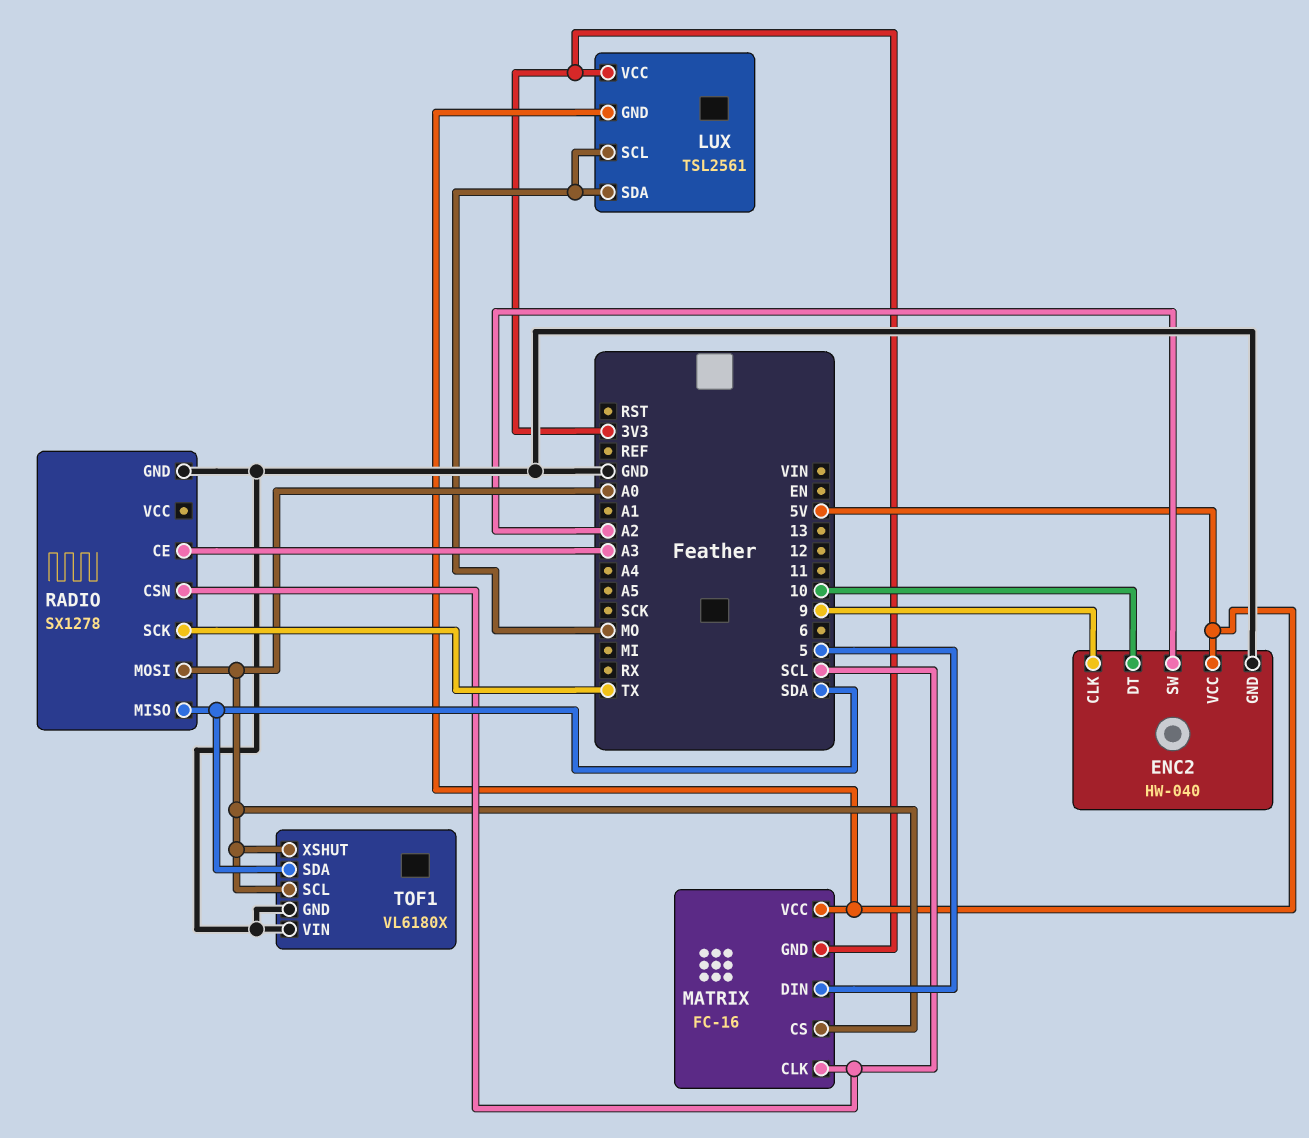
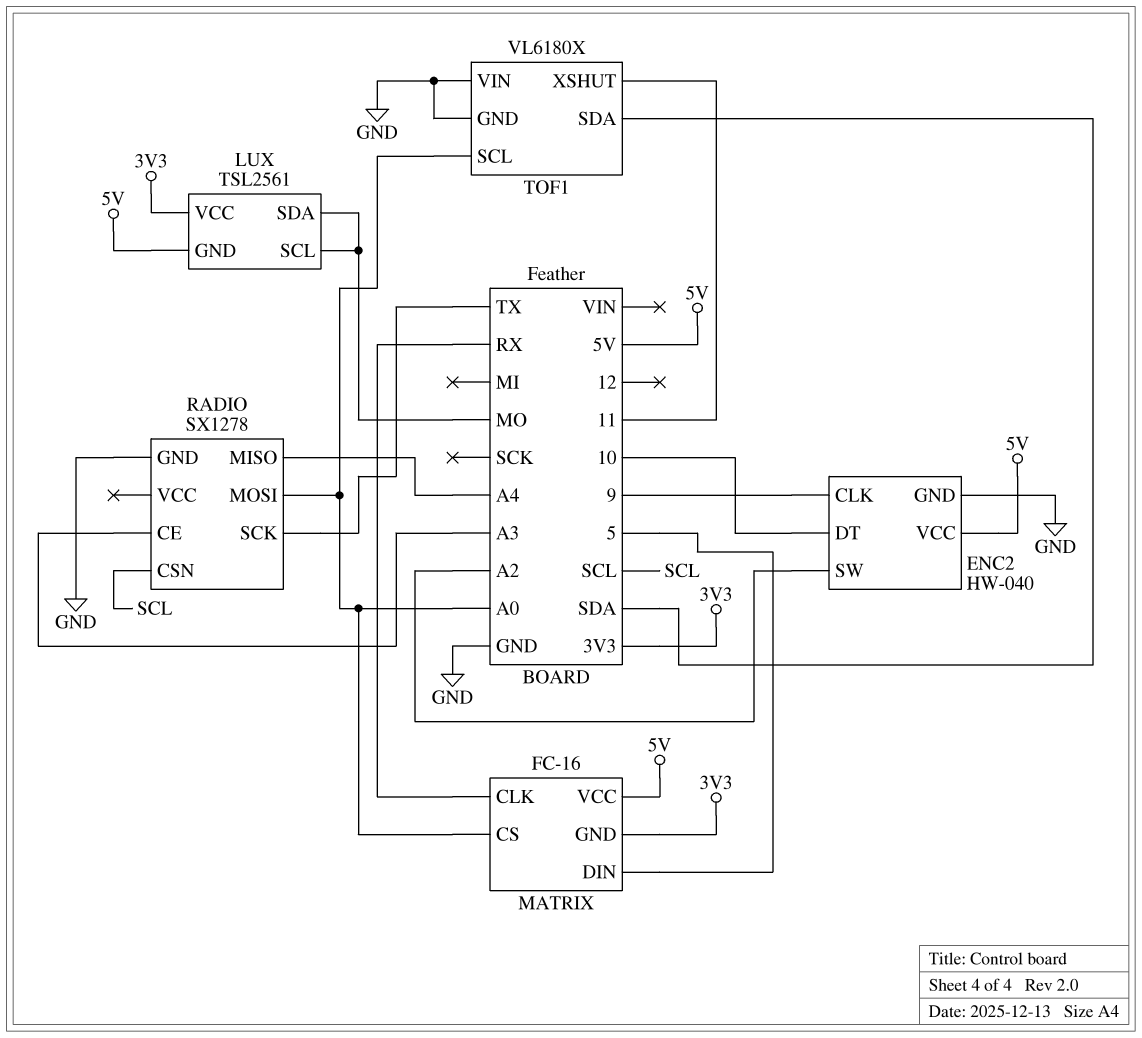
MATRIX pin CLK: SCL -> RX
RADIO pin MISO: SDA -> A4
TOF1 pin XSHUT: A0 -> 11

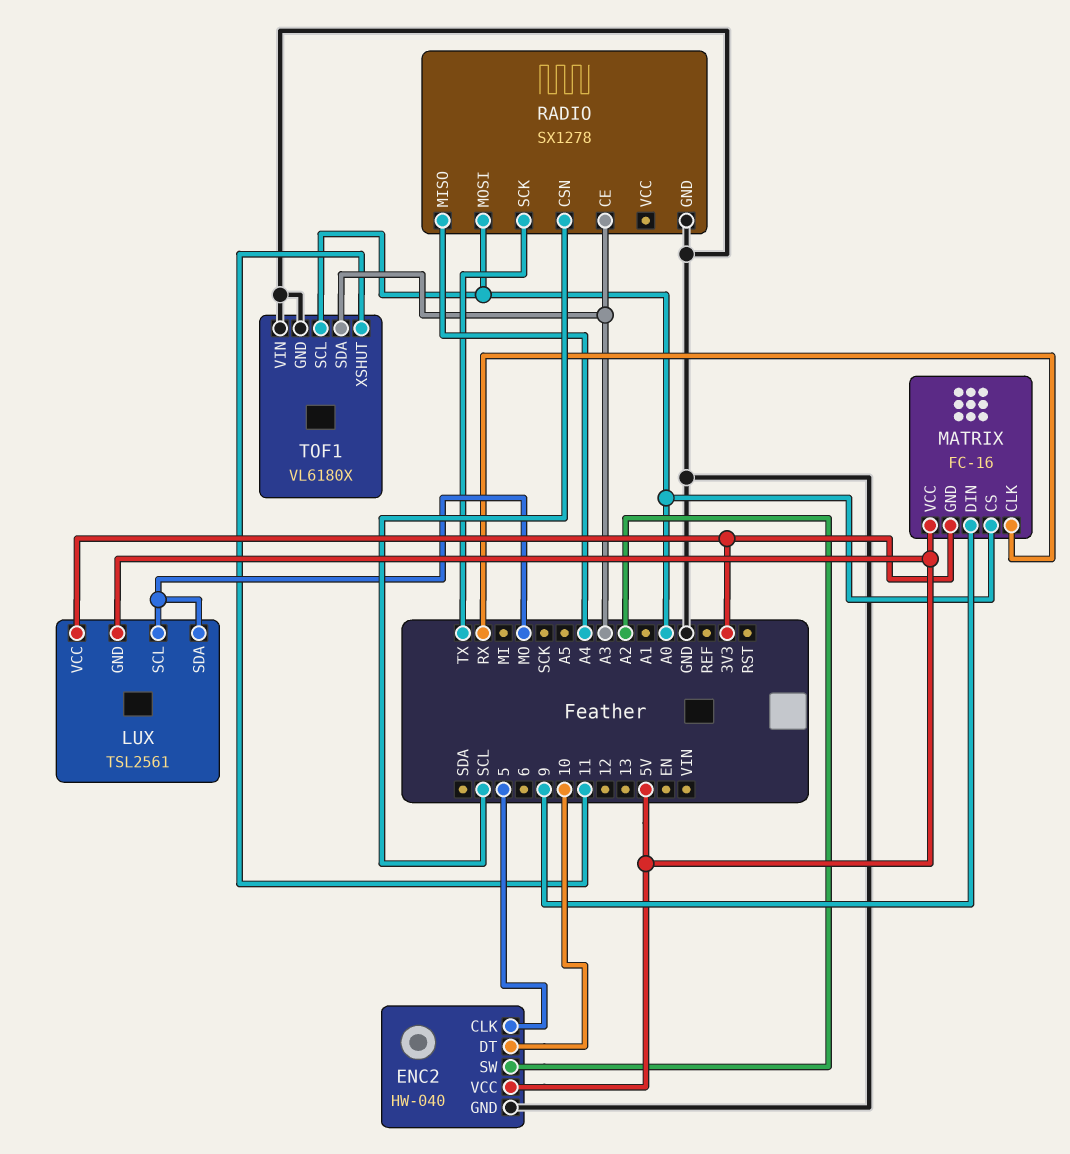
ENC2 pin CLK: 9 -> 5
MATRIX pin DIN: 5 -> 9
TOF1 pin SDA: SDA -> A3

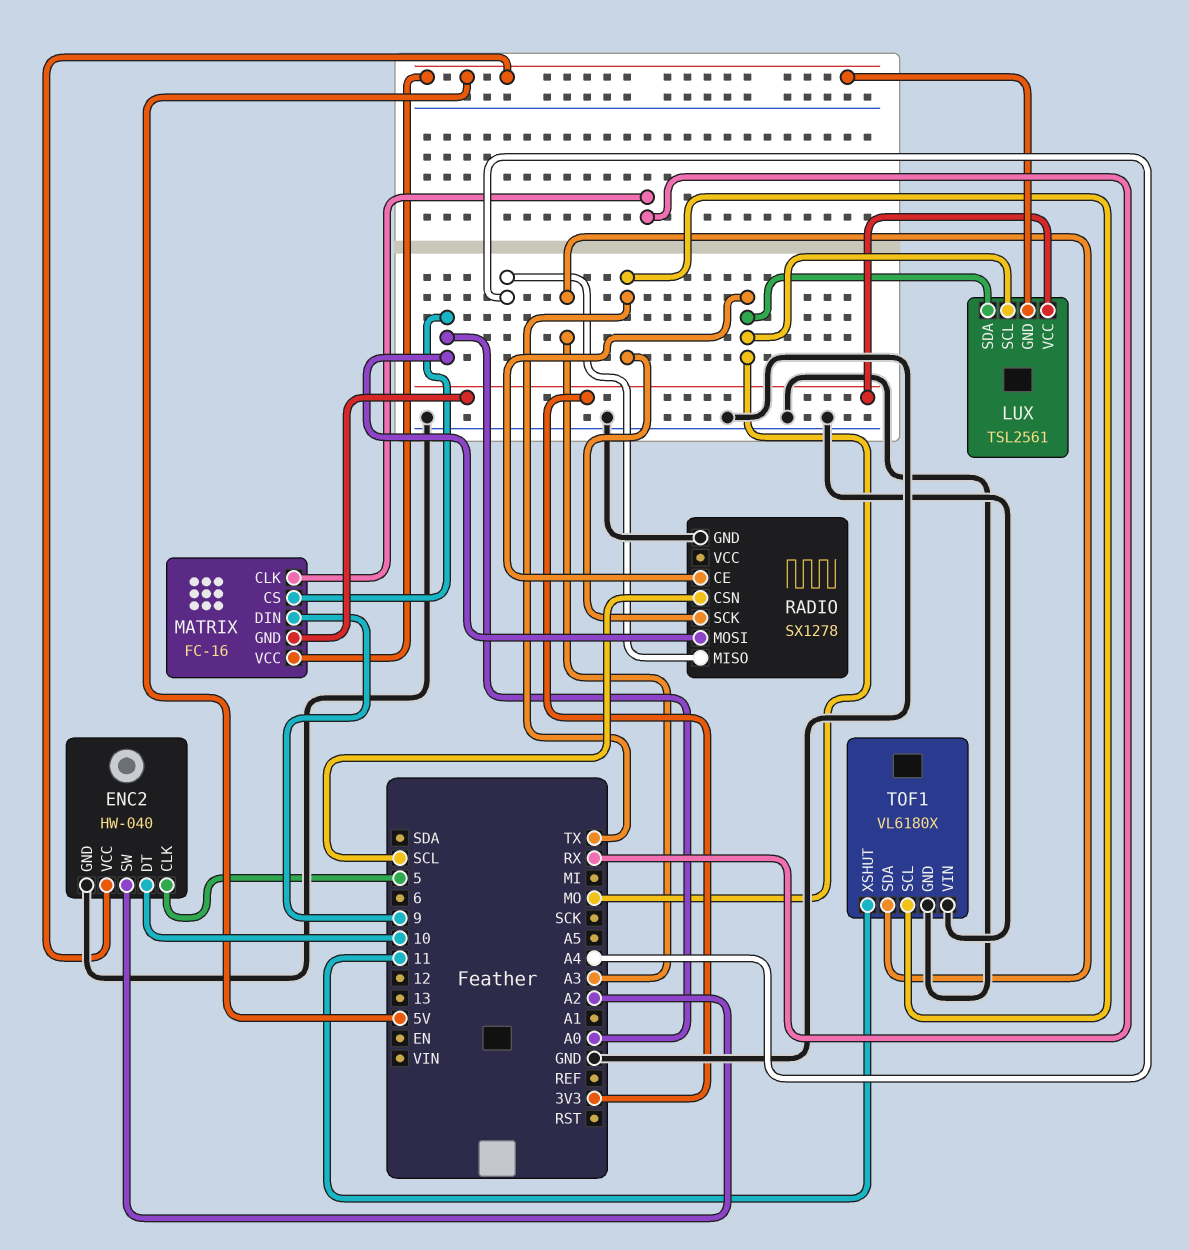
RADIO pin CE: A3 -> MO
TOF1 pin SCL: A0 -> TX

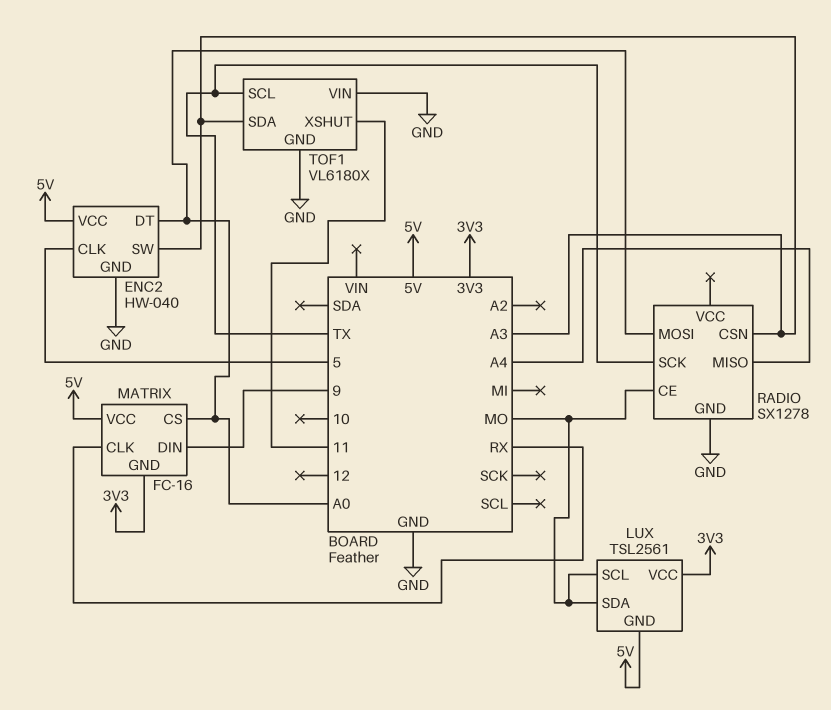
ENC2 pin DT: 10 -> A0
ENC2 pin SW: A2 -> A3
RADIO pin CSN: SCL -> A3

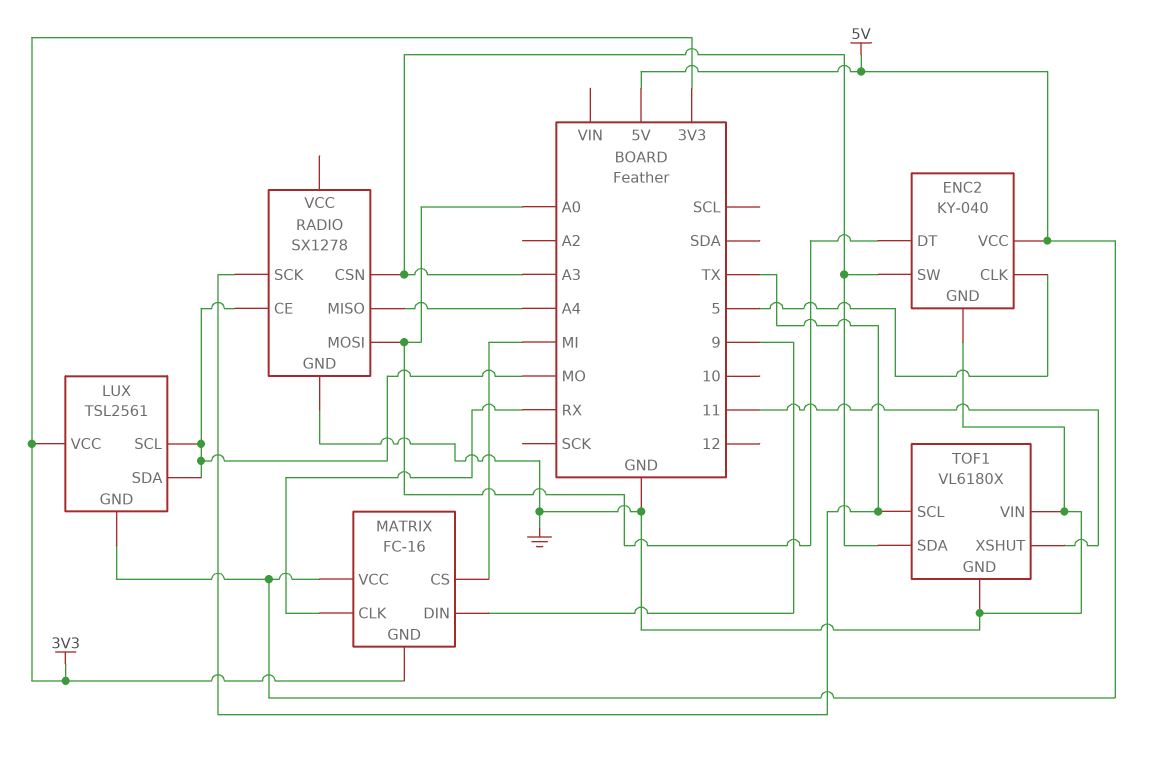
ENC2: HW-040 -> KY-040
MATRIX pin CS: A0 -> MI

